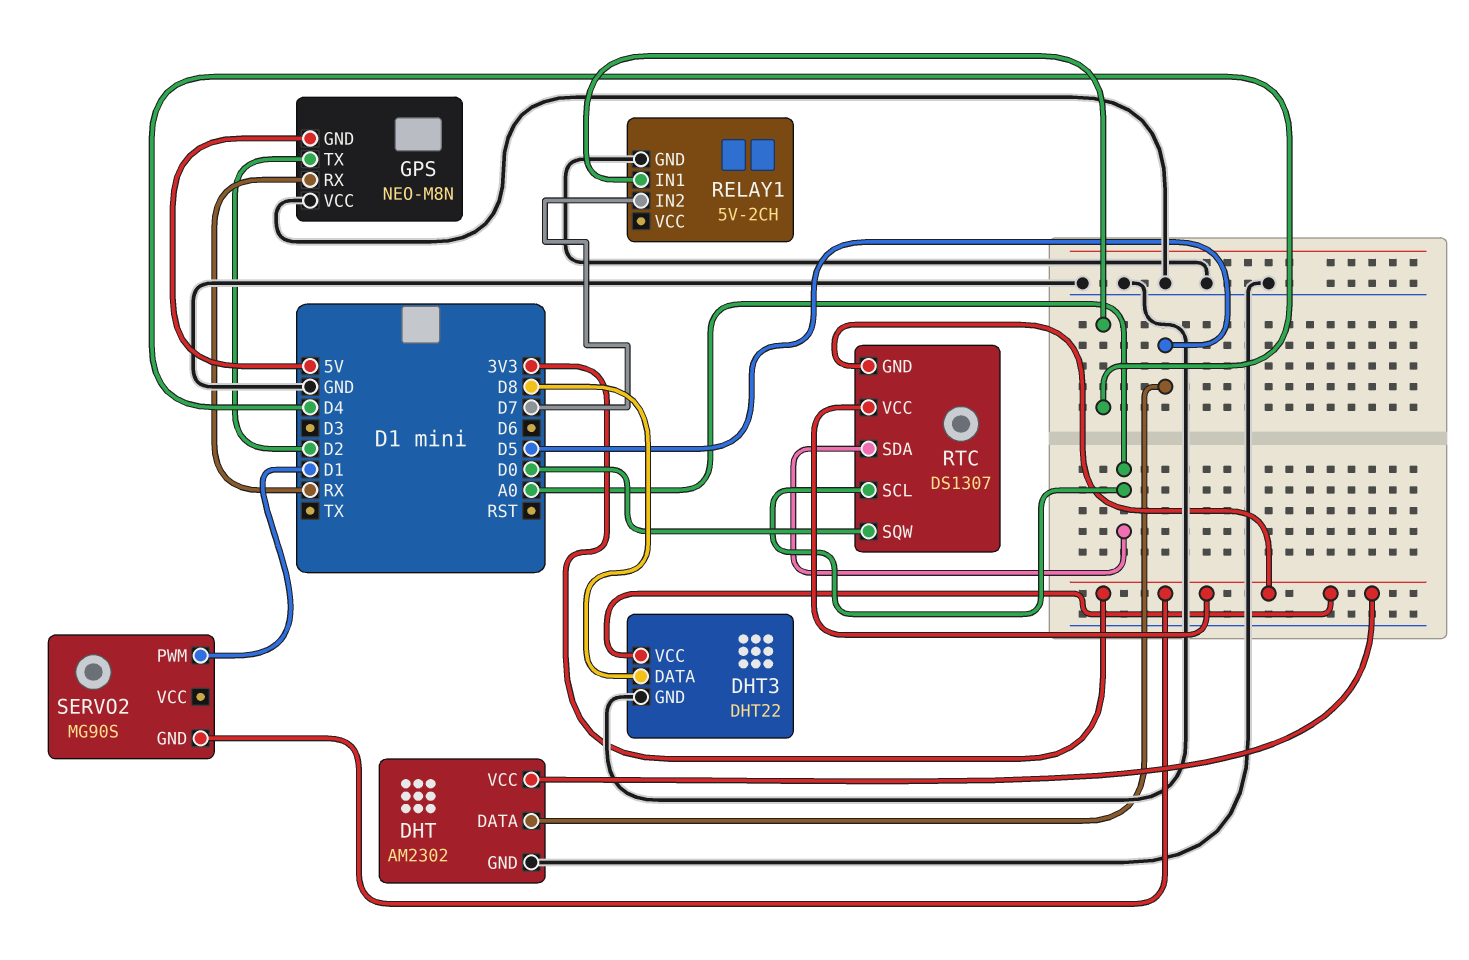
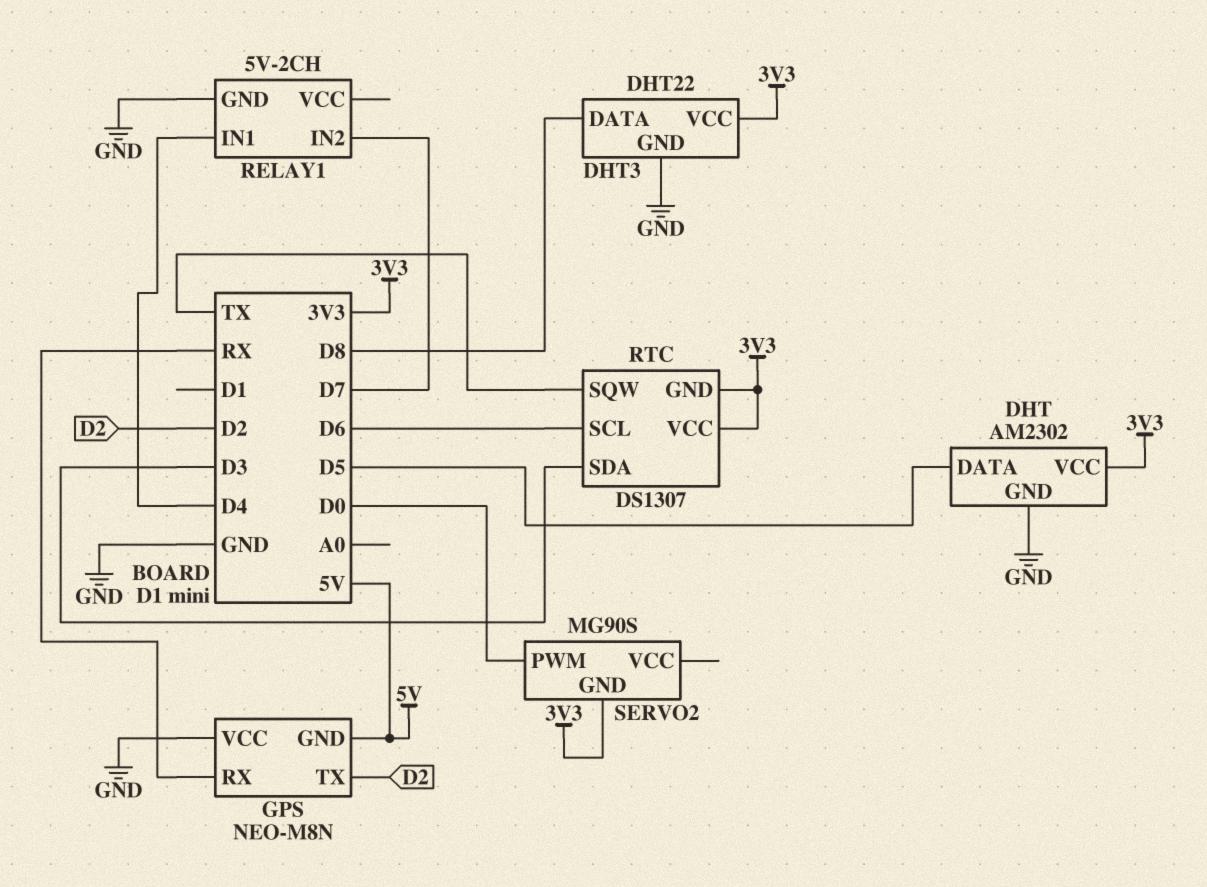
RTC pin SCL: A0 -> D6
RTC pin SDA: A0 -> D3
RTC pin SQW: D0 -> TX
SERVO2 pin PWM: D1 -> D0

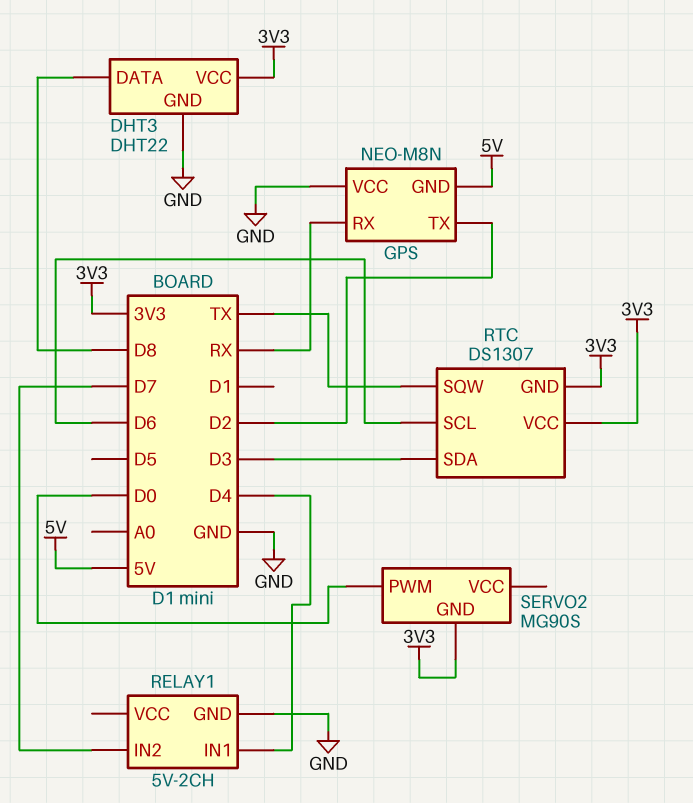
DHT: AM2302 -> none
DHT pin DATA: D5 -> none
DHT pin GND: GND -> none
DHT pin VCC: 3V3 -> none

